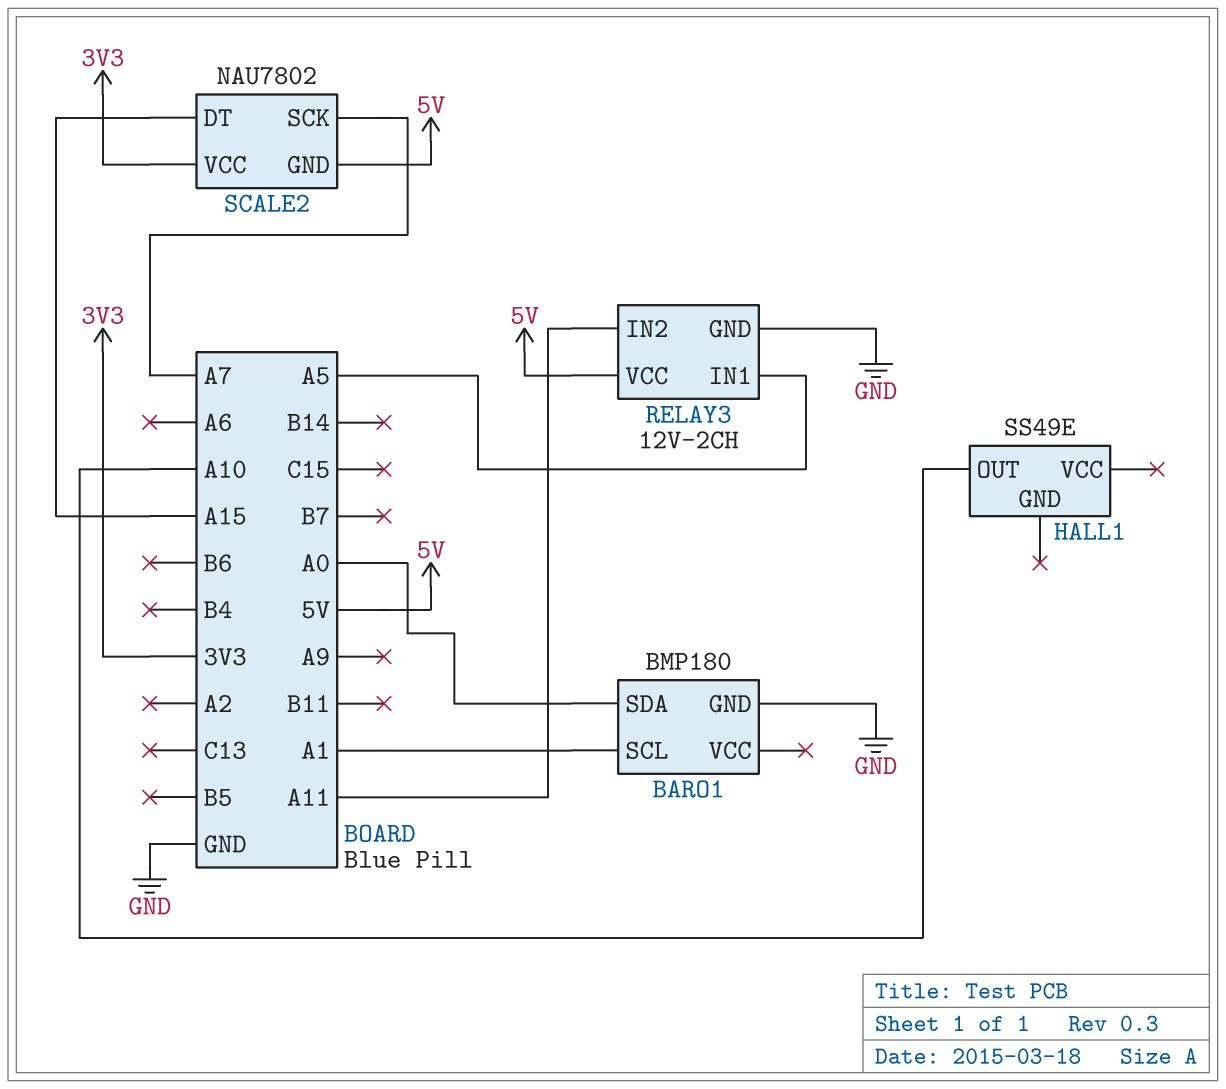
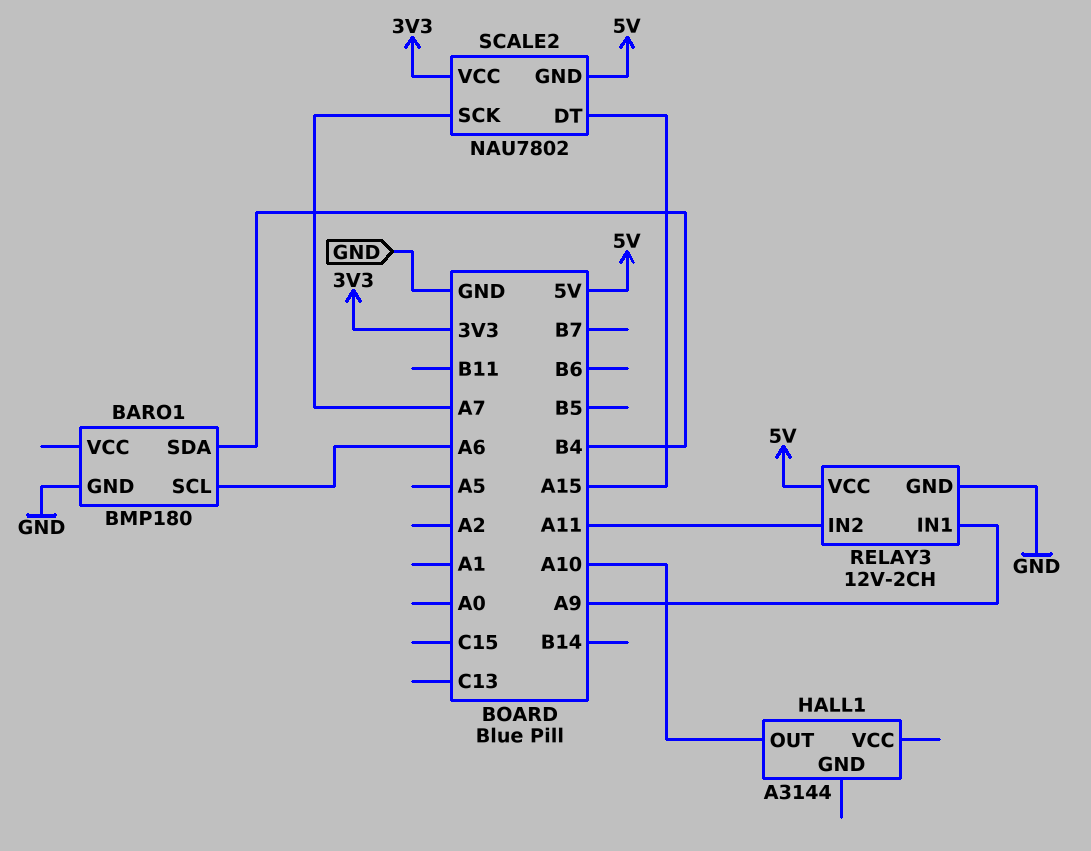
BARO1 pin SCL: A1 -> A6
BARO1 pin SDA: A0 -> B4
HALL1: SS49E -> A3144
RELAY3 pin IN1: A5 -> A9

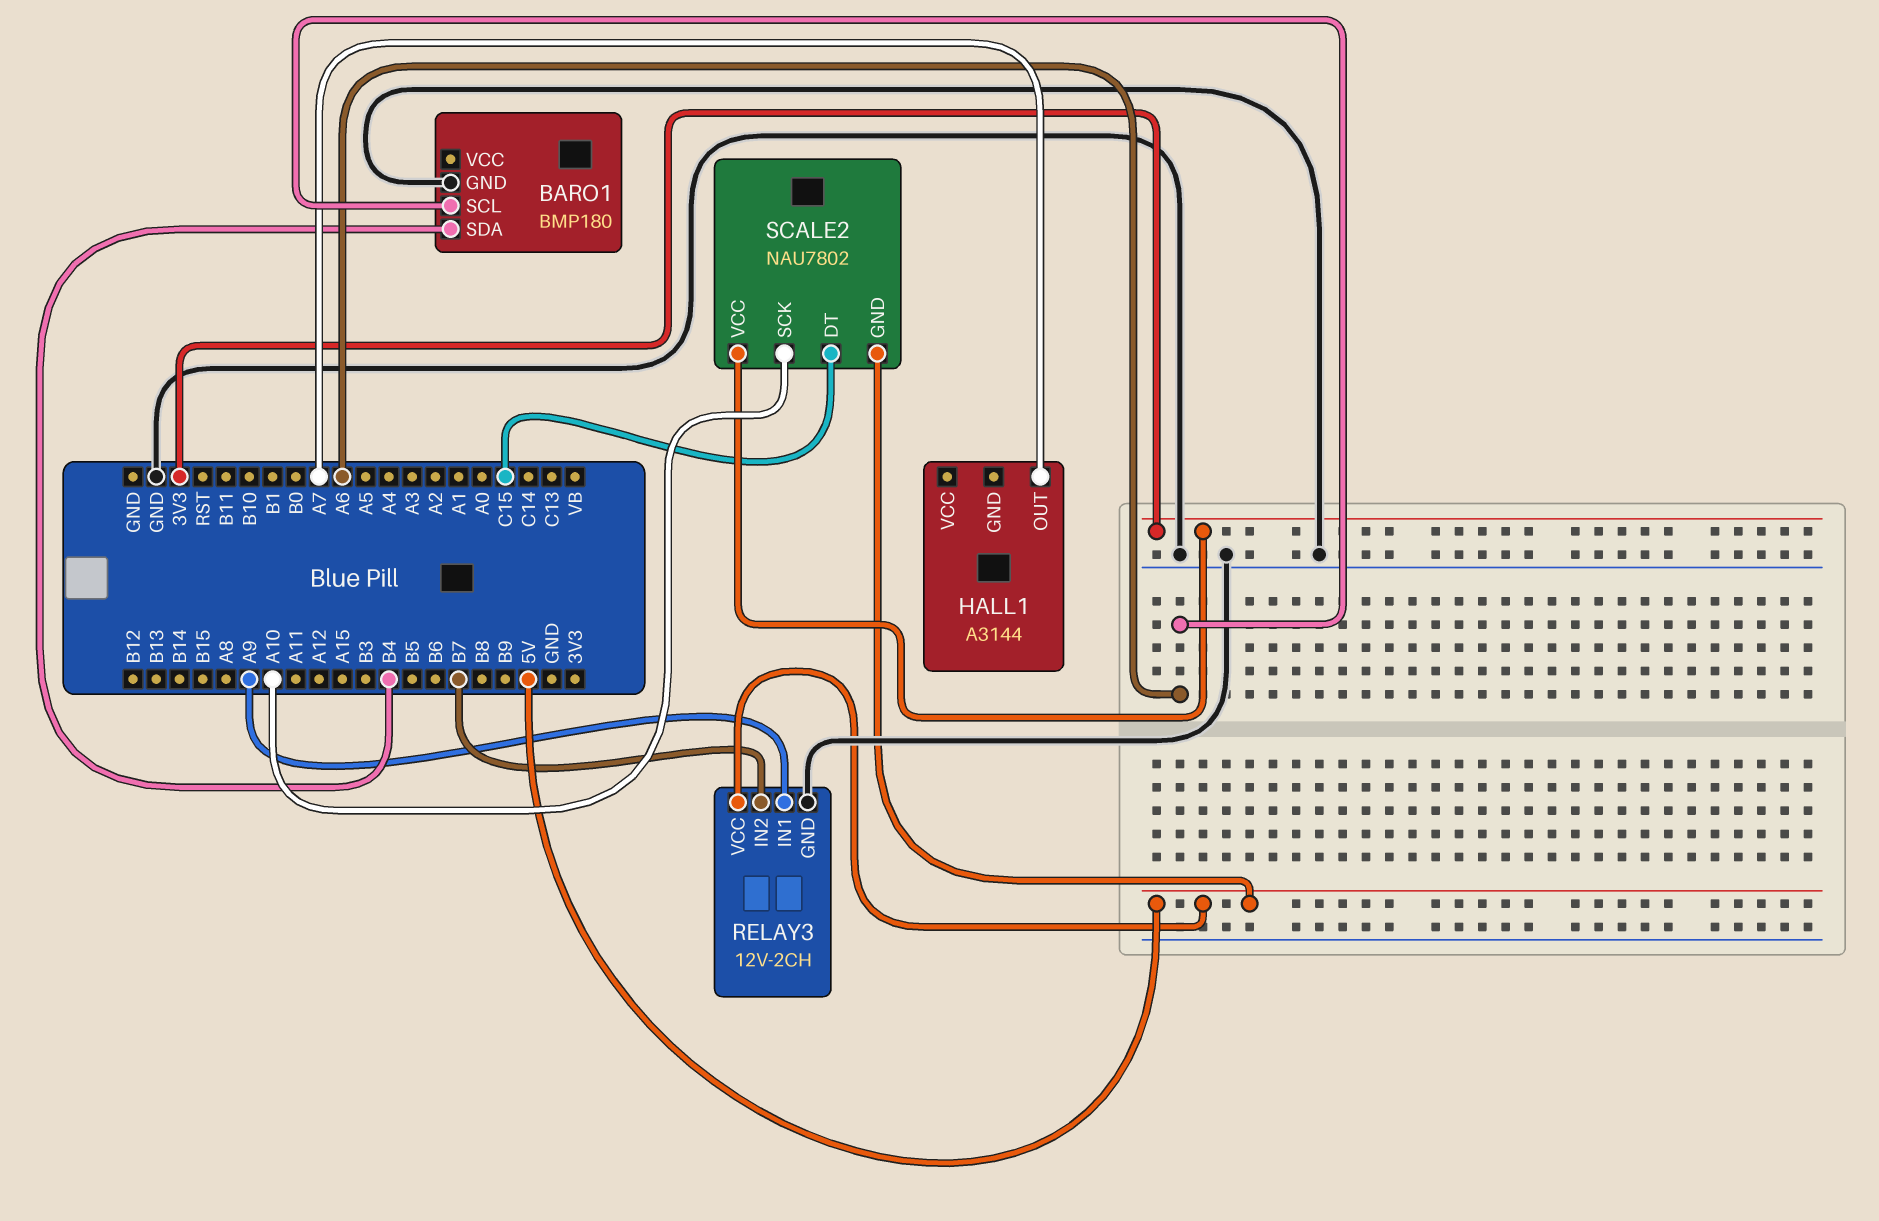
HALL1 pin OUT: A10 -> A7
RELAY3 pin IN2: A11 -> B7
SCALE2 pin DT: A15 -> C15
SCALE2 pin SCK: A7 -> A10

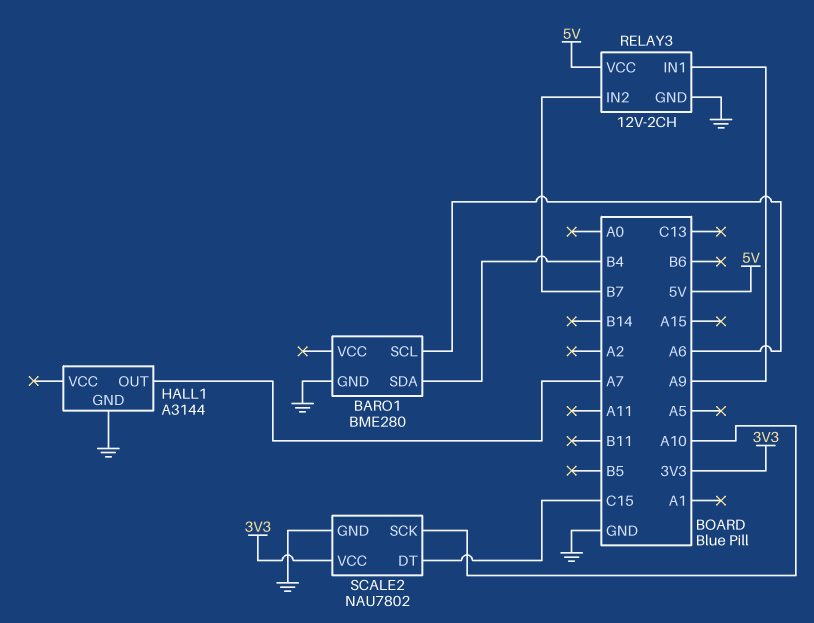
BARO1: BMP180 -> BME280
HALL1 pin GND: none -> GND
SCALE2 pin GND: 5V -> GND

